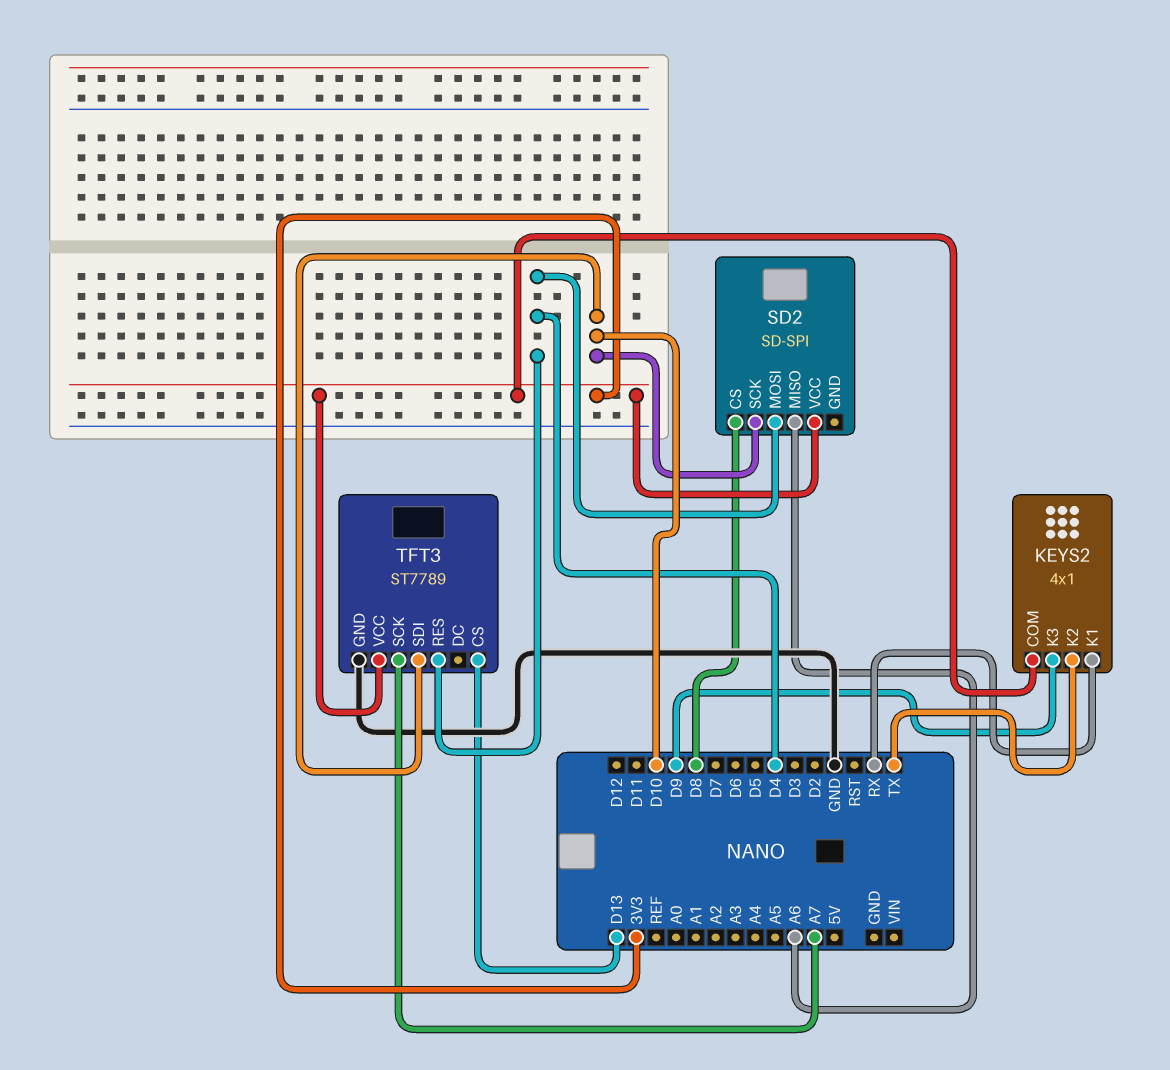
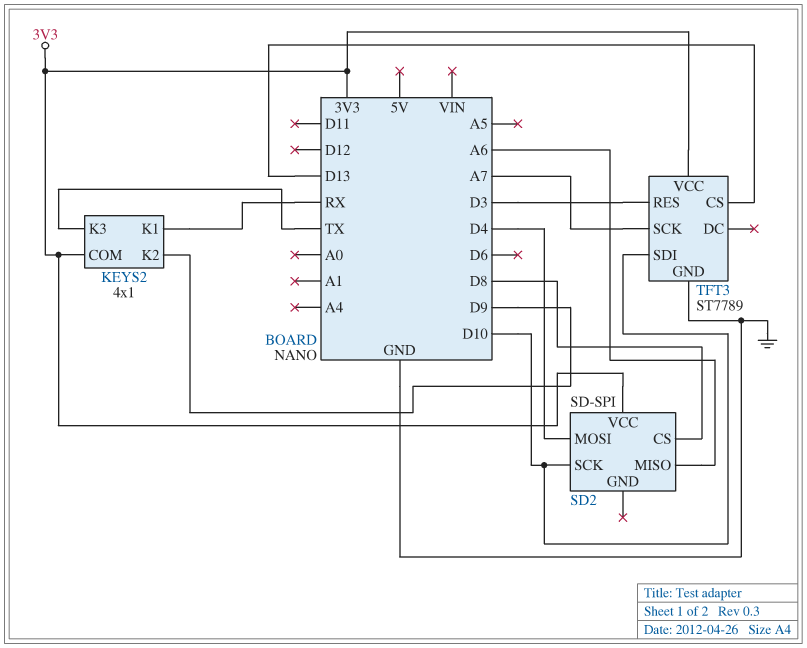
KEYS2 pin K2: TX -> D9
KEYS2 pin K3: D9 -> TX
TFT3 pin RES: D4 -> D3

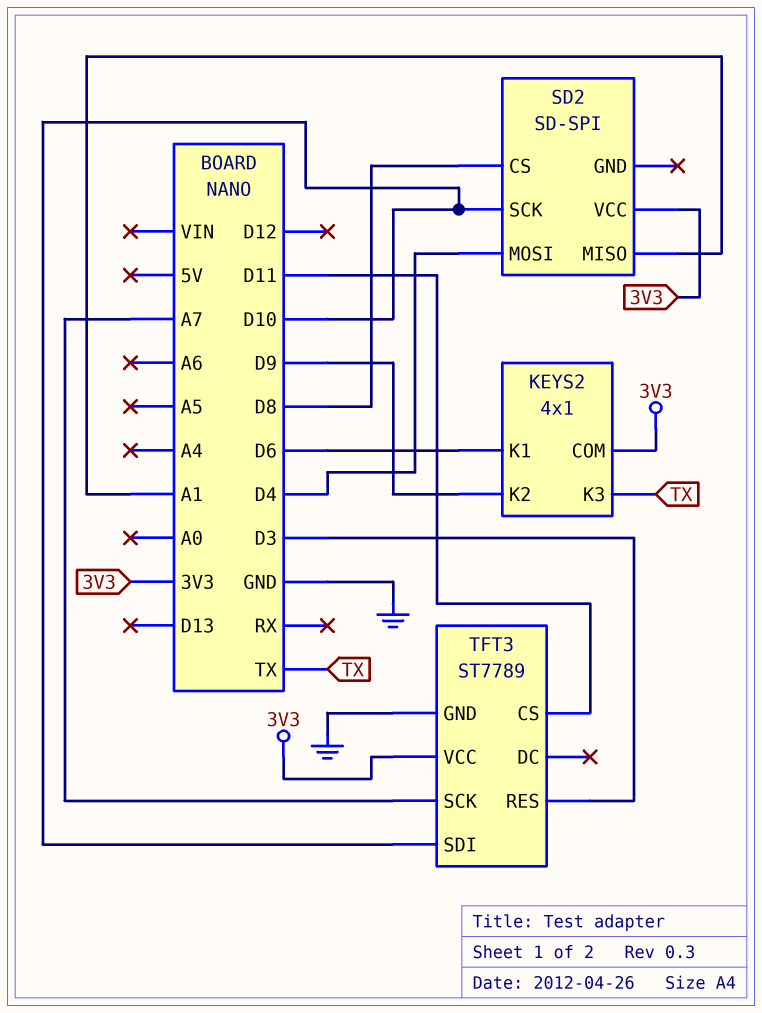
KEYS2 pin K1: RX -> D6
SD2 pin MISO: A6 -> A1
TFT3 pin CS: D13 -> D11

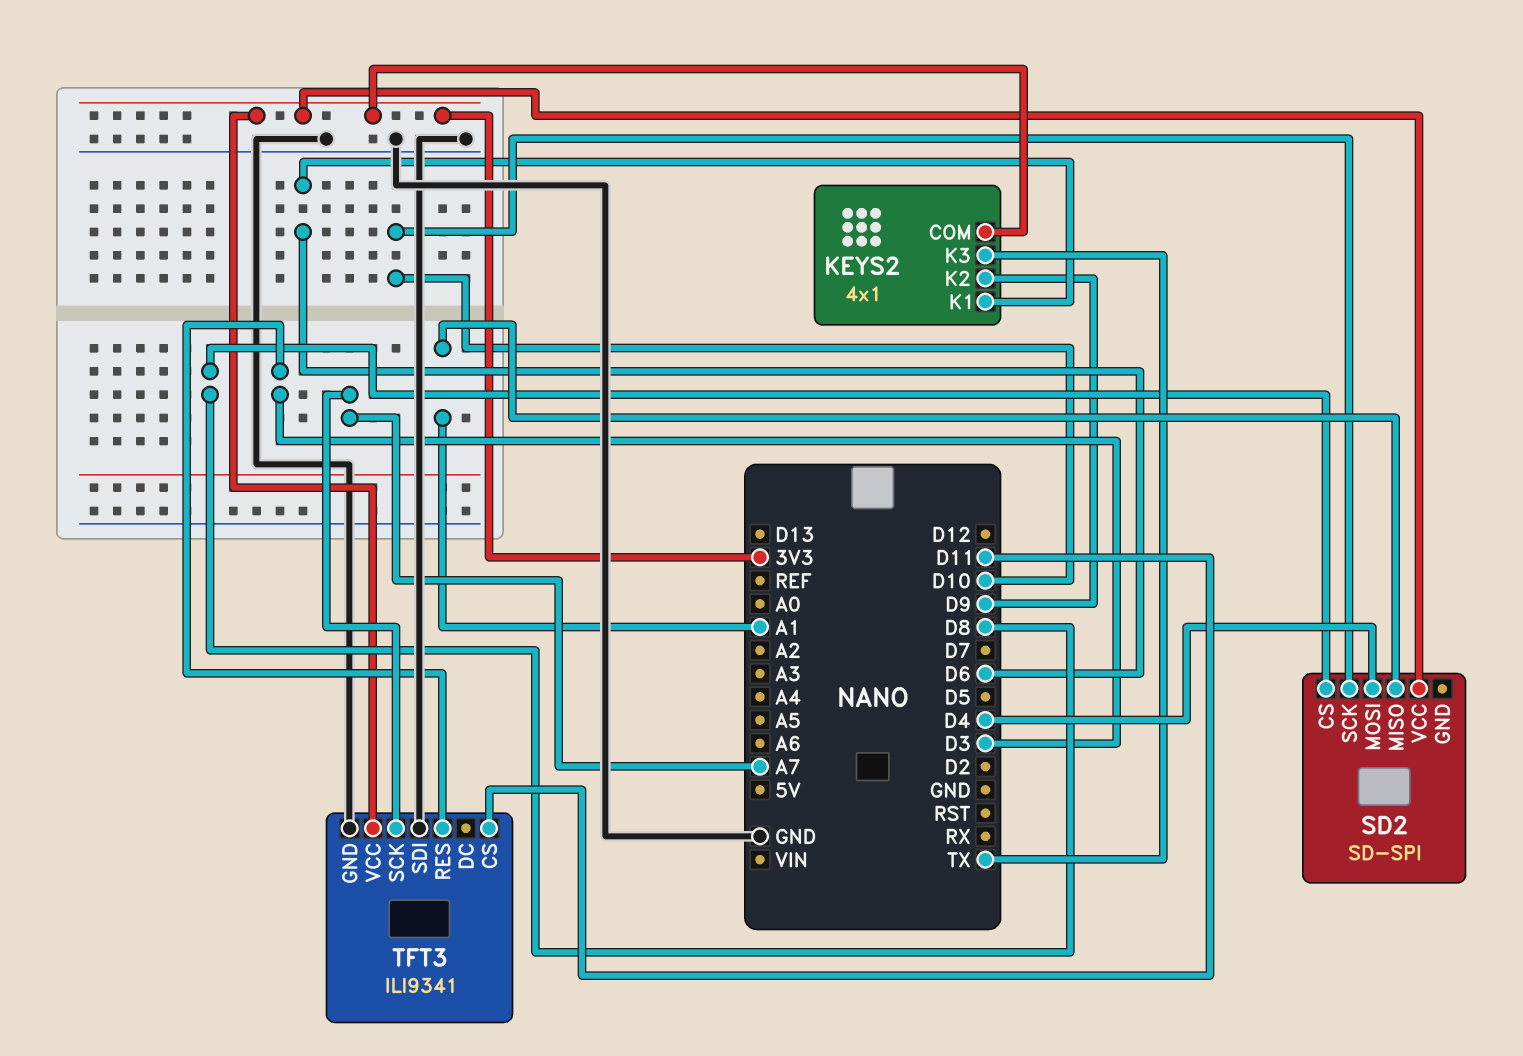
TFT3: ST7789 -> ILI9341
TFT3 pin SDI: D10 -> GND

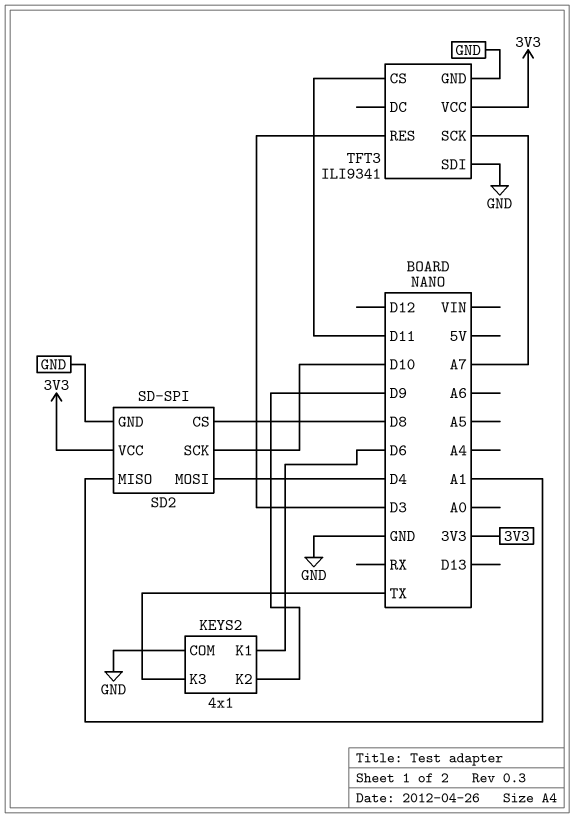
KEYS2 pin COM: 3V3 -> GND
SD2 pin GND: none -> GND

